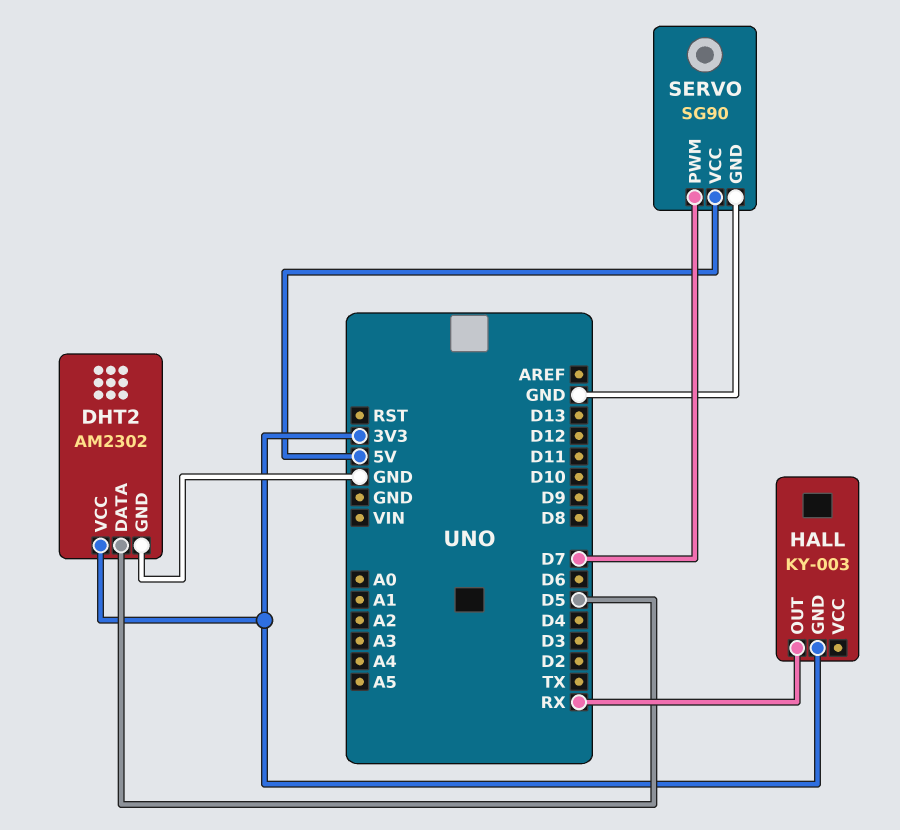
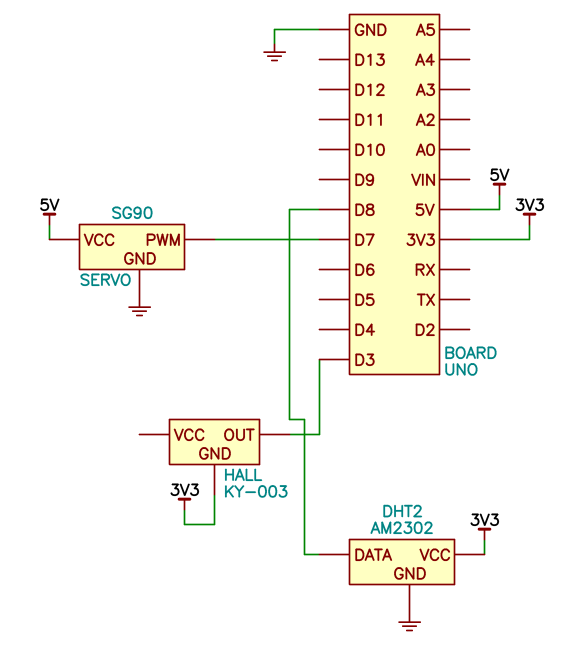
DHT2 pin DATA: D5 -> D8
HALL pin OUT: RX -> D3

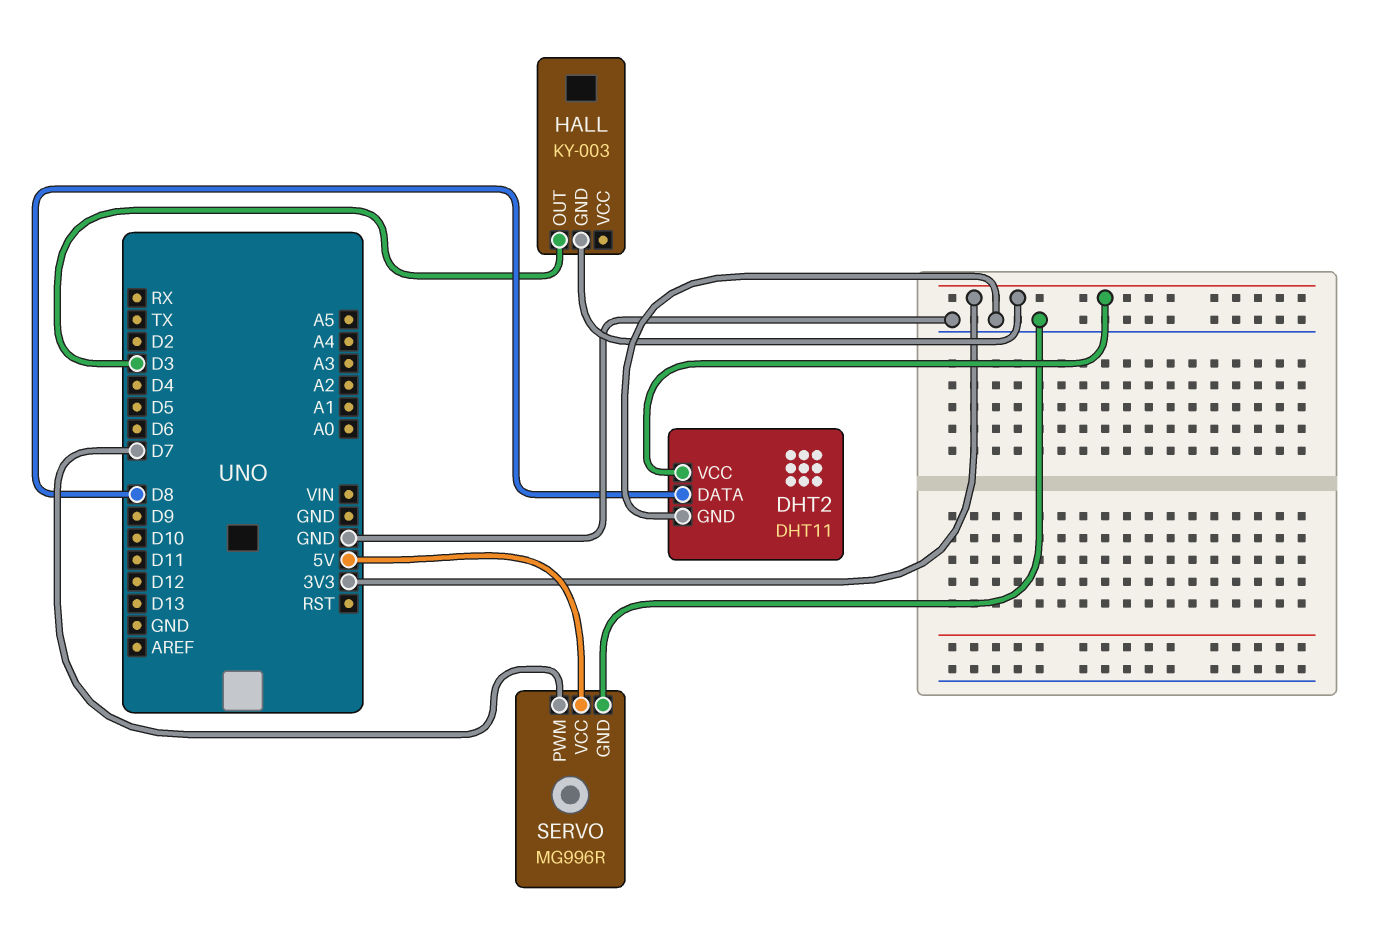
DHT2: AM2302 -> DHT11
SERVO: SG90 -> MG996R

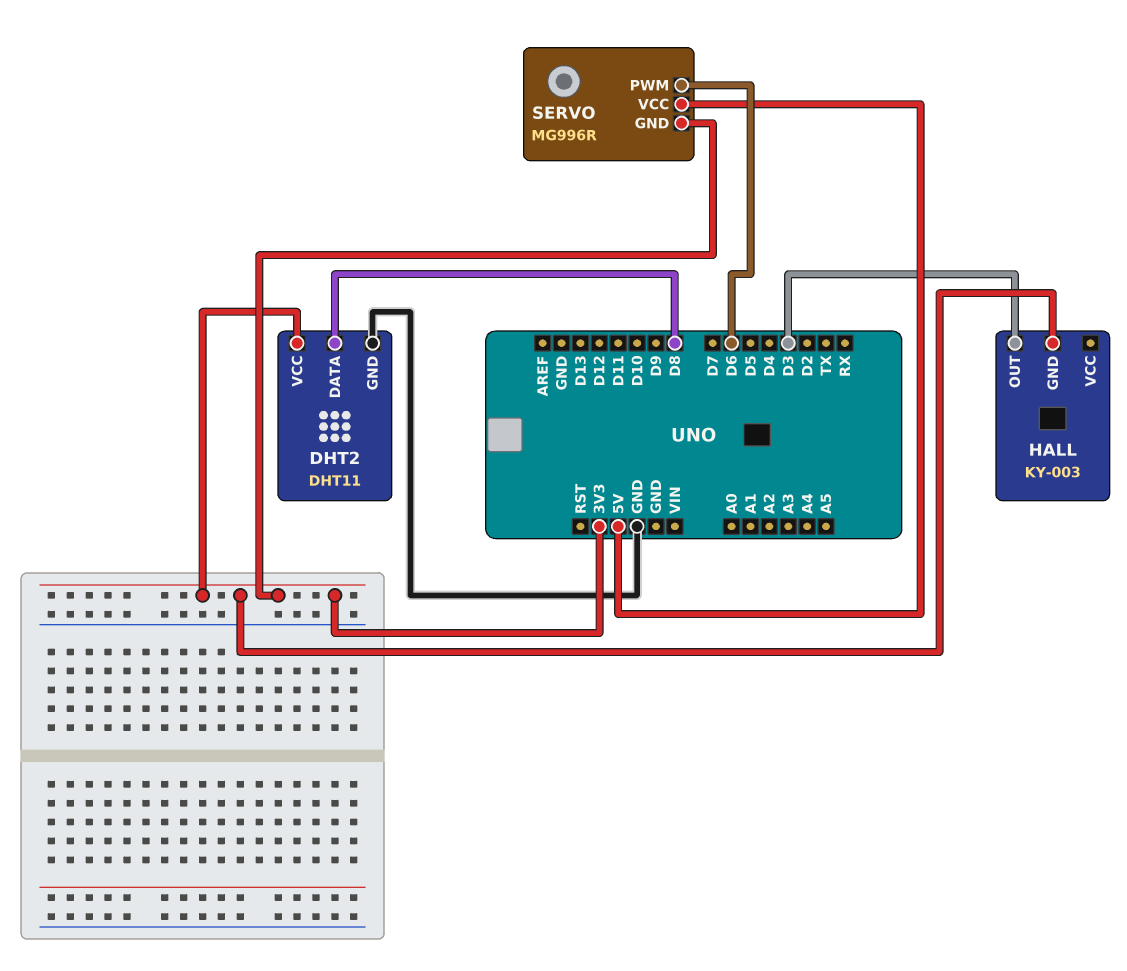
SERVO pin GND: GND -> 3V3
SERVO pin PWM: D7 -> D6

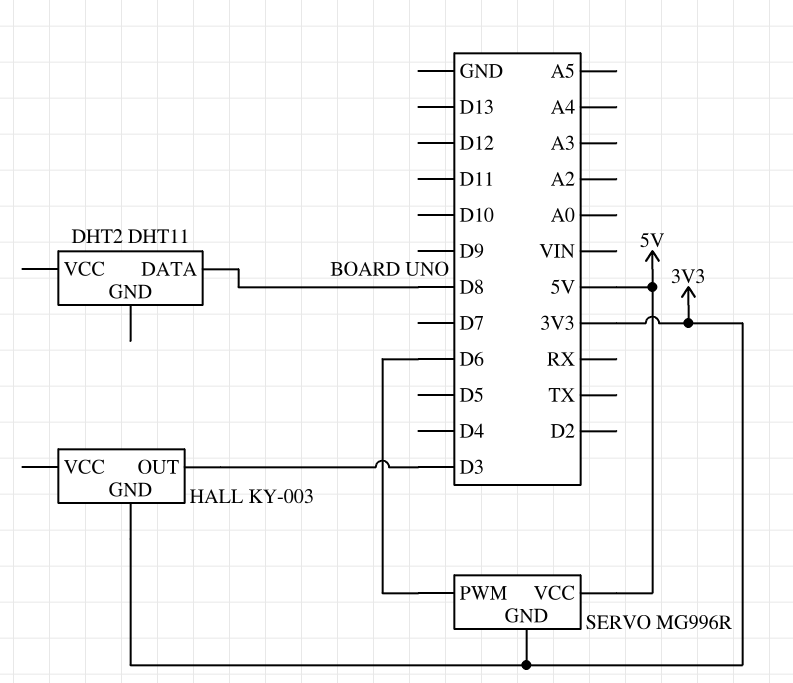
DHT2 pin GND: GND -> none
DHT2 pin VCC: 3V3 -> none

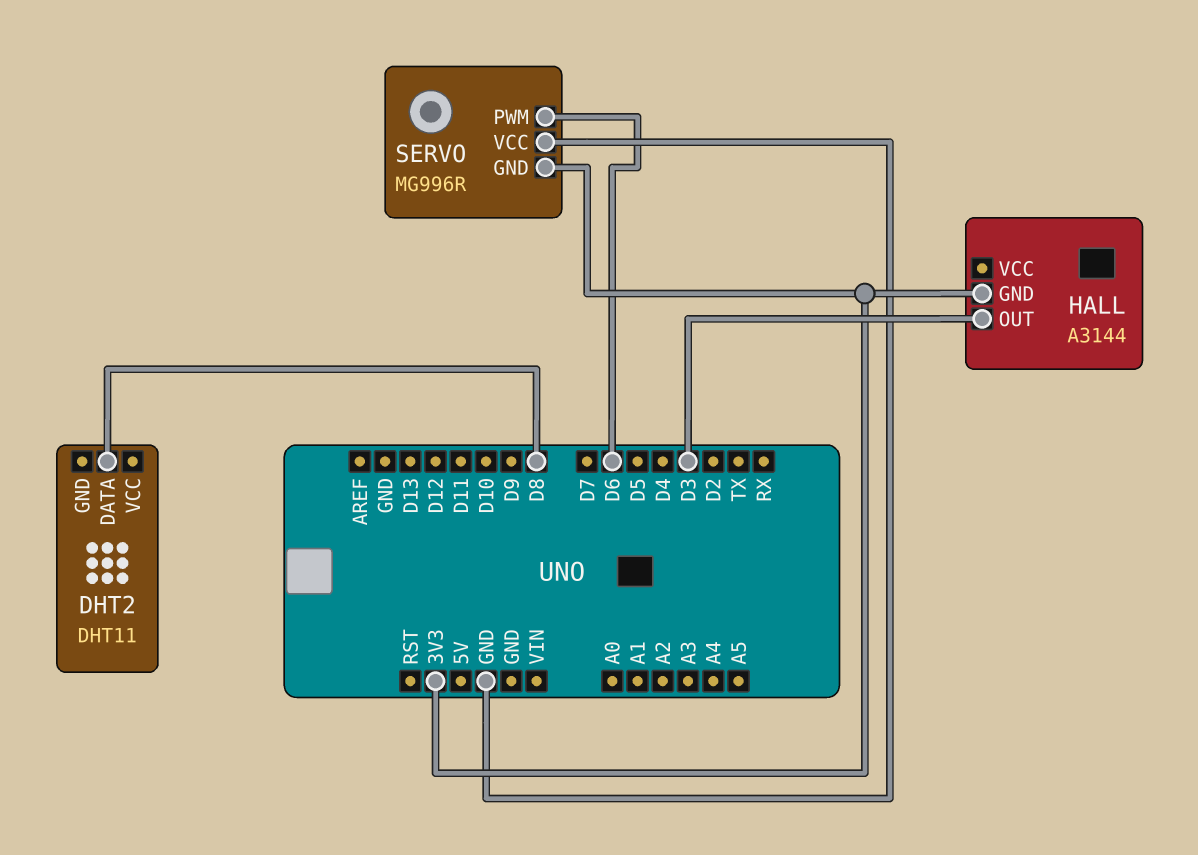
HALL: KY-003 -> A3144
SERVO pin VCC: 5V -> GND

